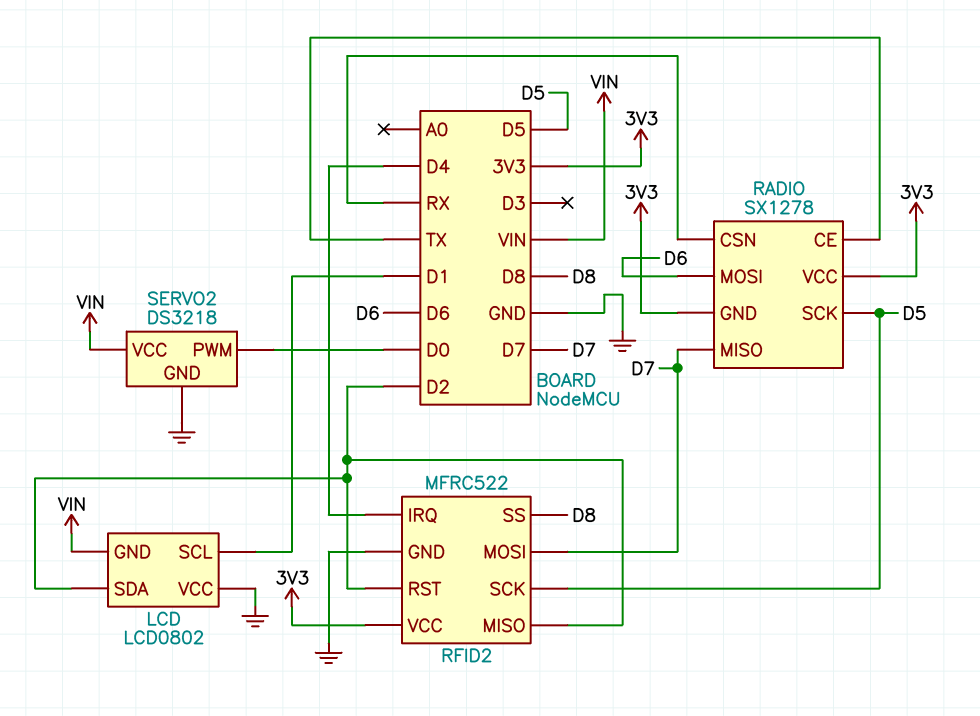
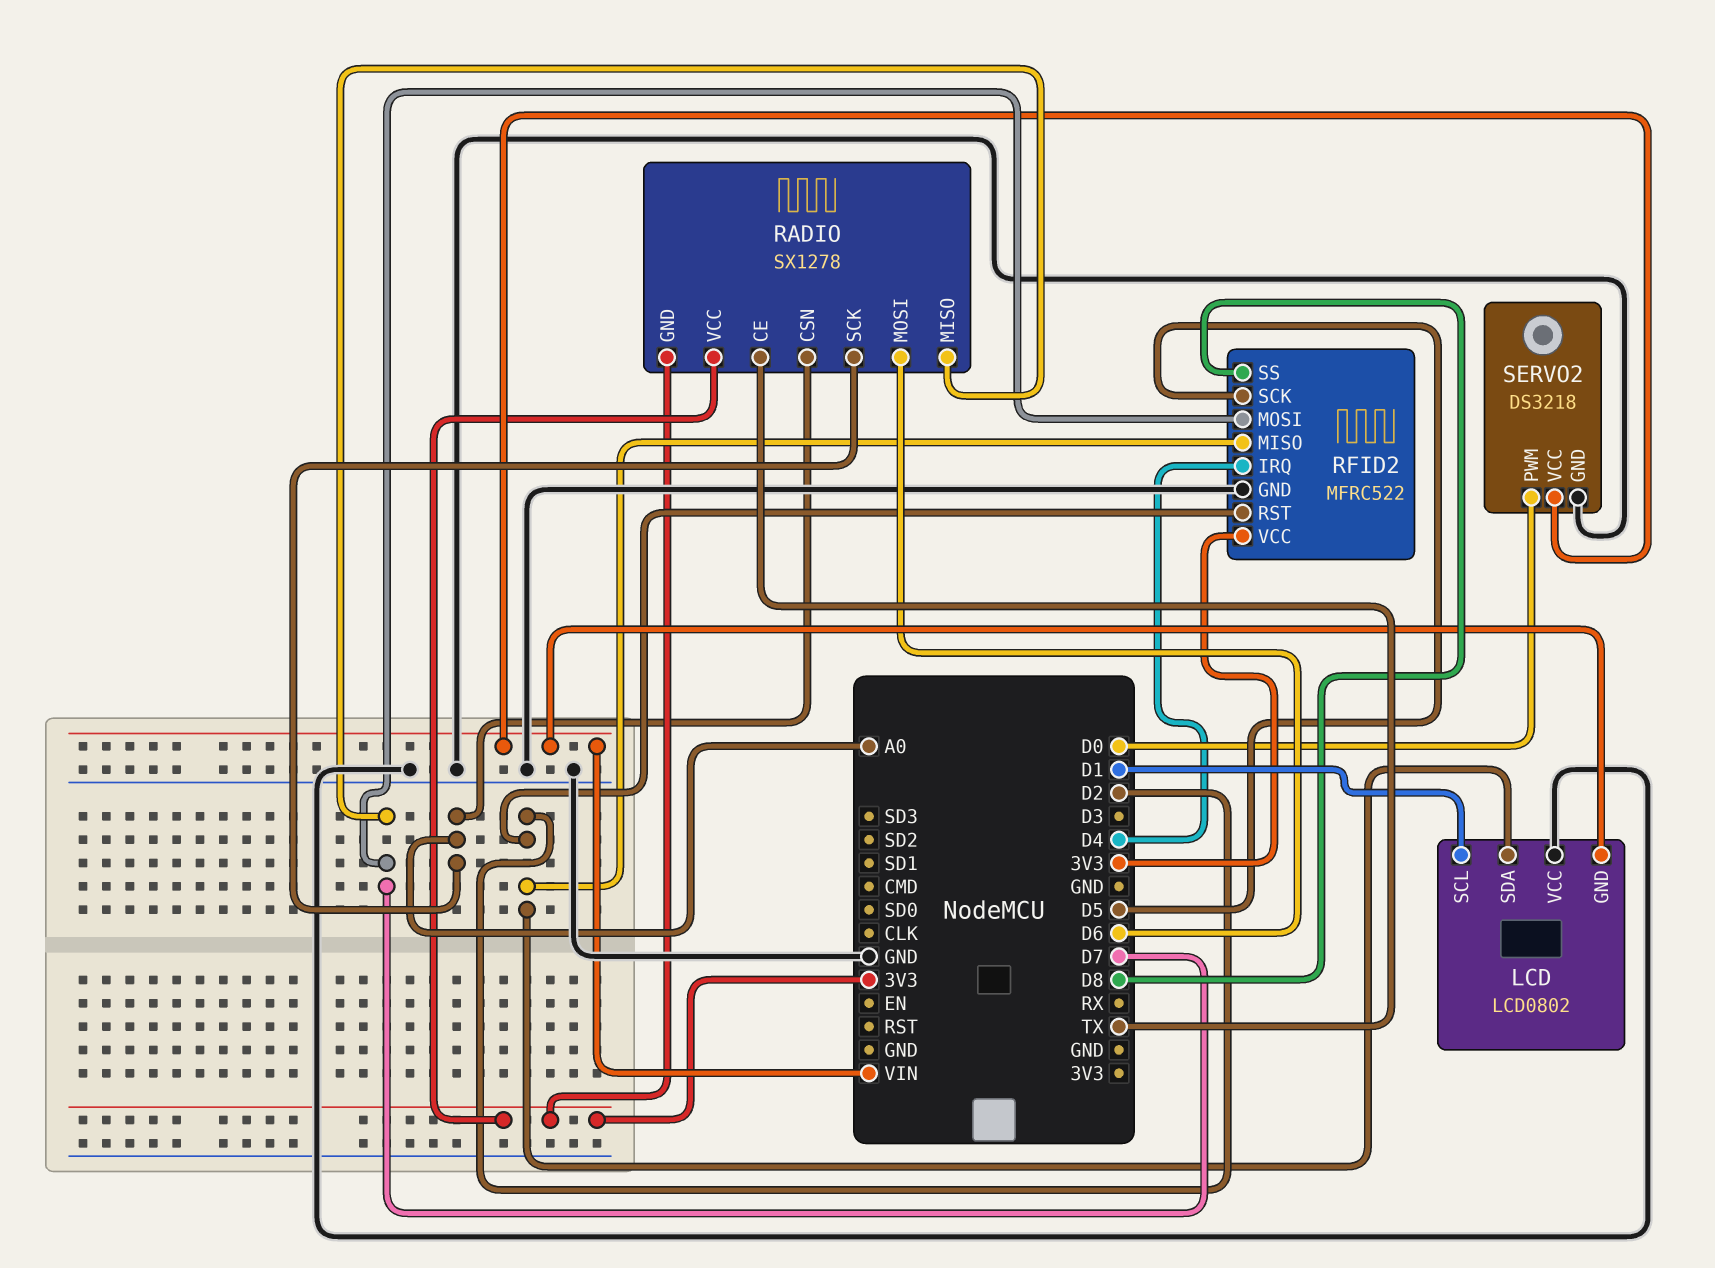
RADIO pin CSN: RX -> A0
RADIO pin SCK: D5 -> A0

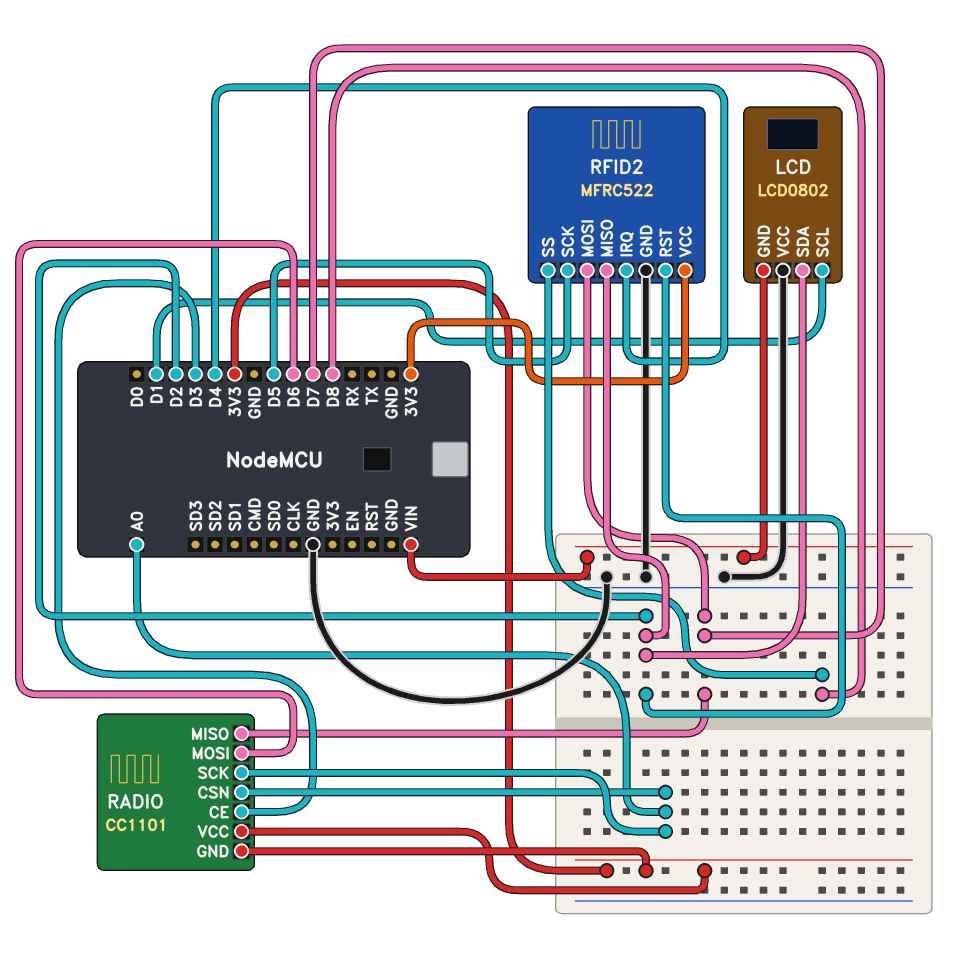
RADIO: SX1278 -> CC1101
RADIO pin CE: TX -> D3
SERVO2: DS3218 -> none
SERVO2 pin GND: GND -> none
SERVO2 pin PWM: D0 -> none
SERVO2 pin VCC: VIN -> none

